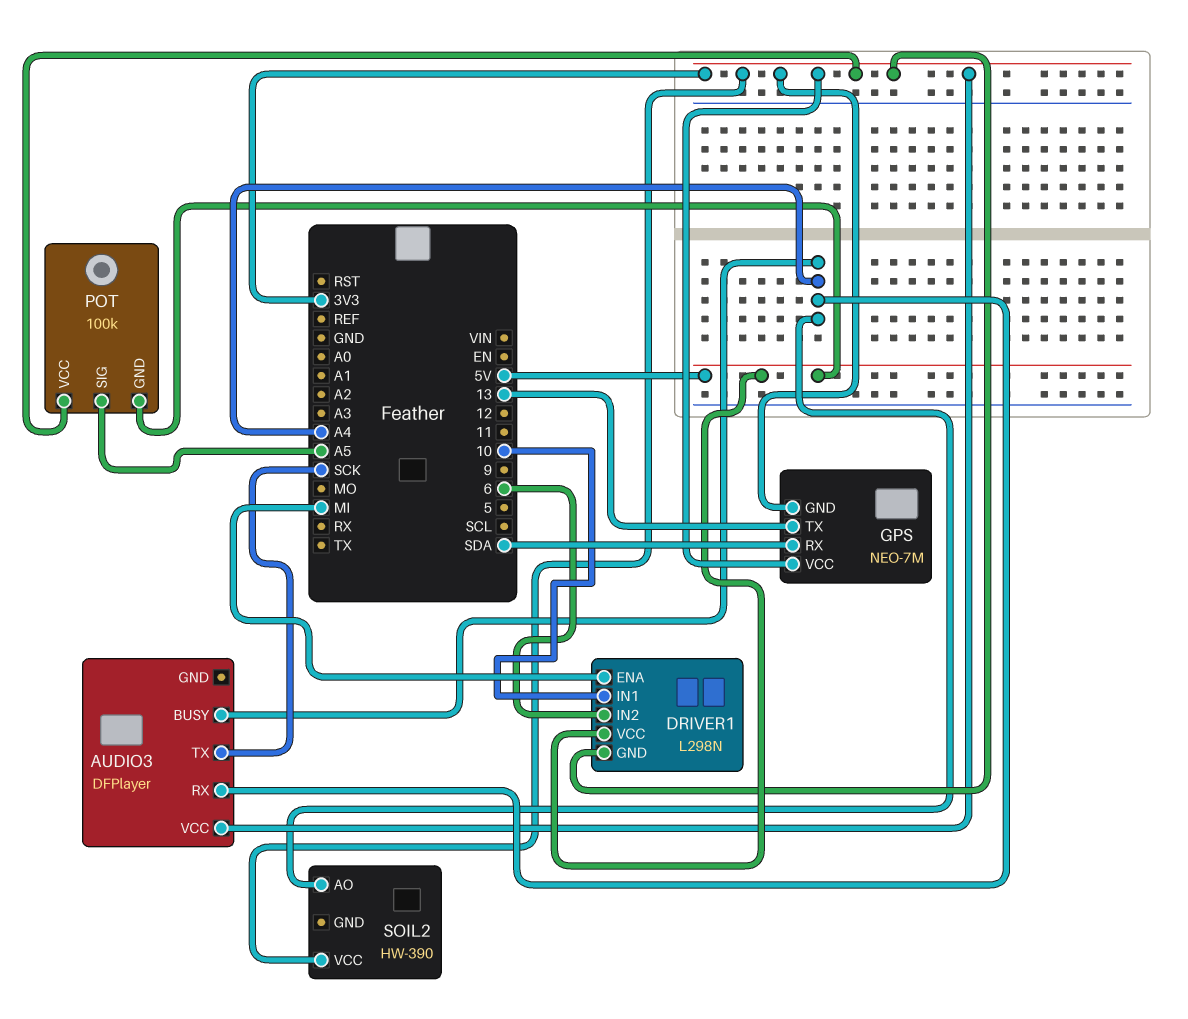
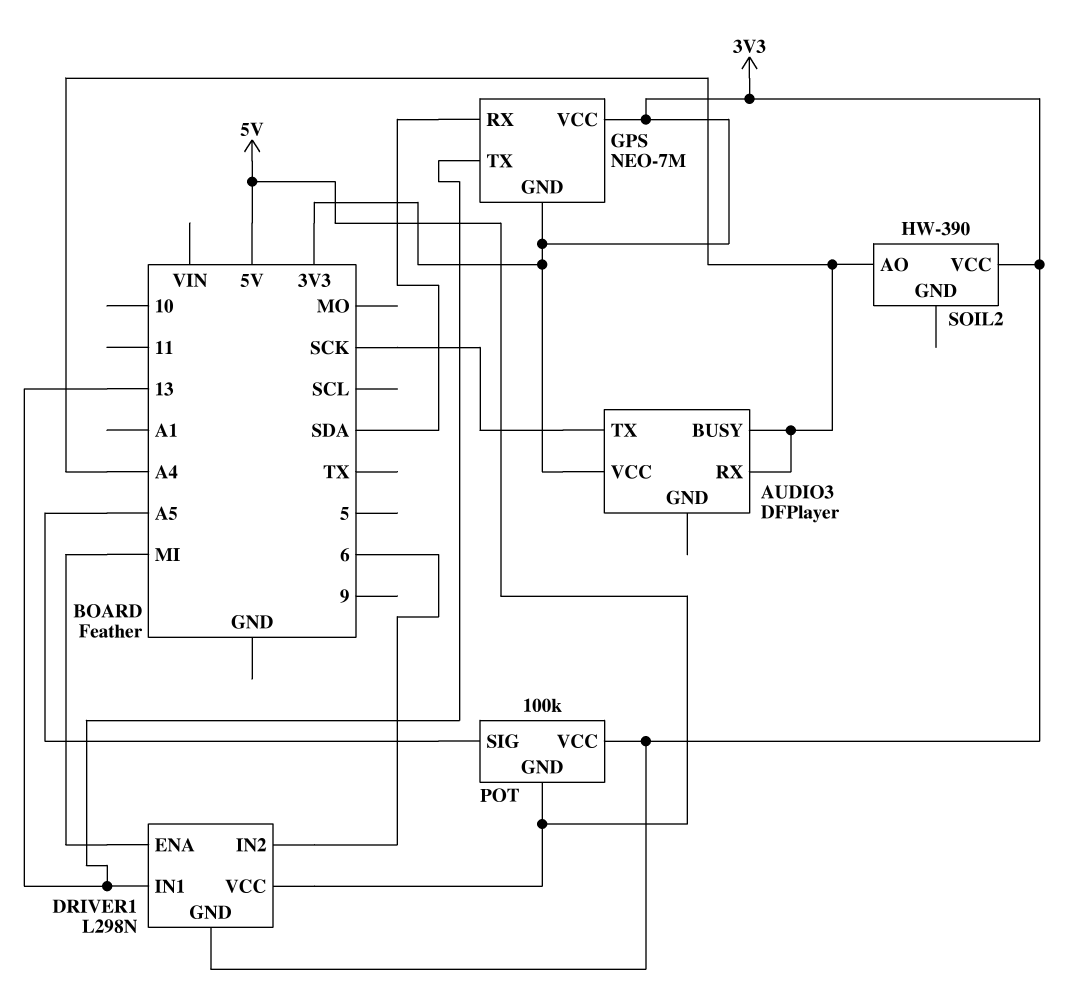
DRIVER1 pin IN1: 10 -> 13

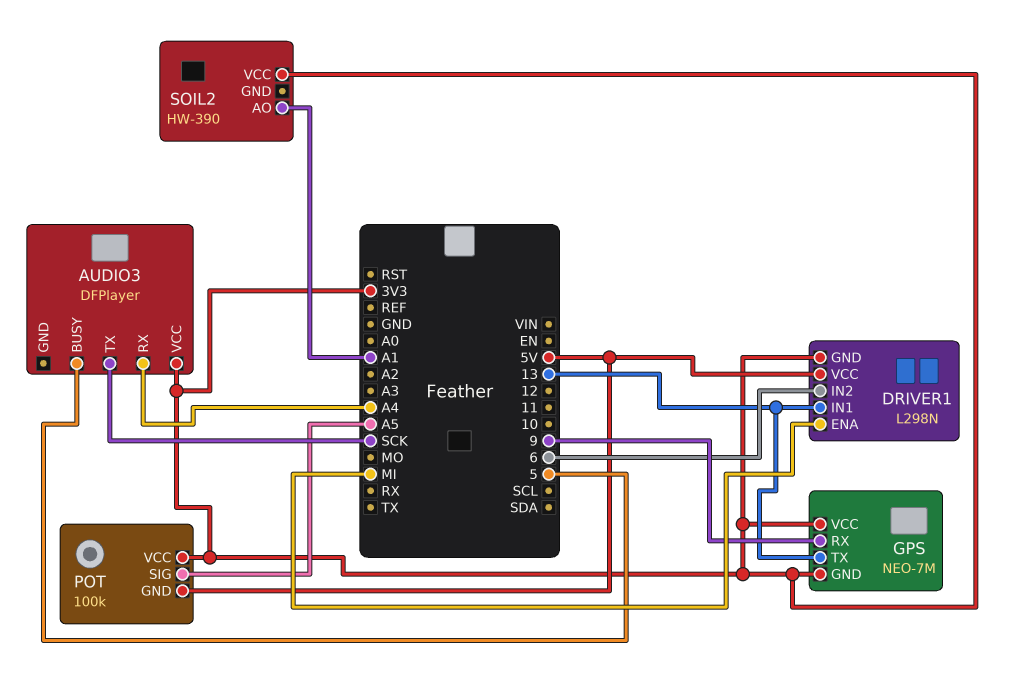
AUDIO3 pin BUSY: A4 -> 5
GPS pin RX: SDA -> 9
SOIL2 pin AO: A4 -> A1

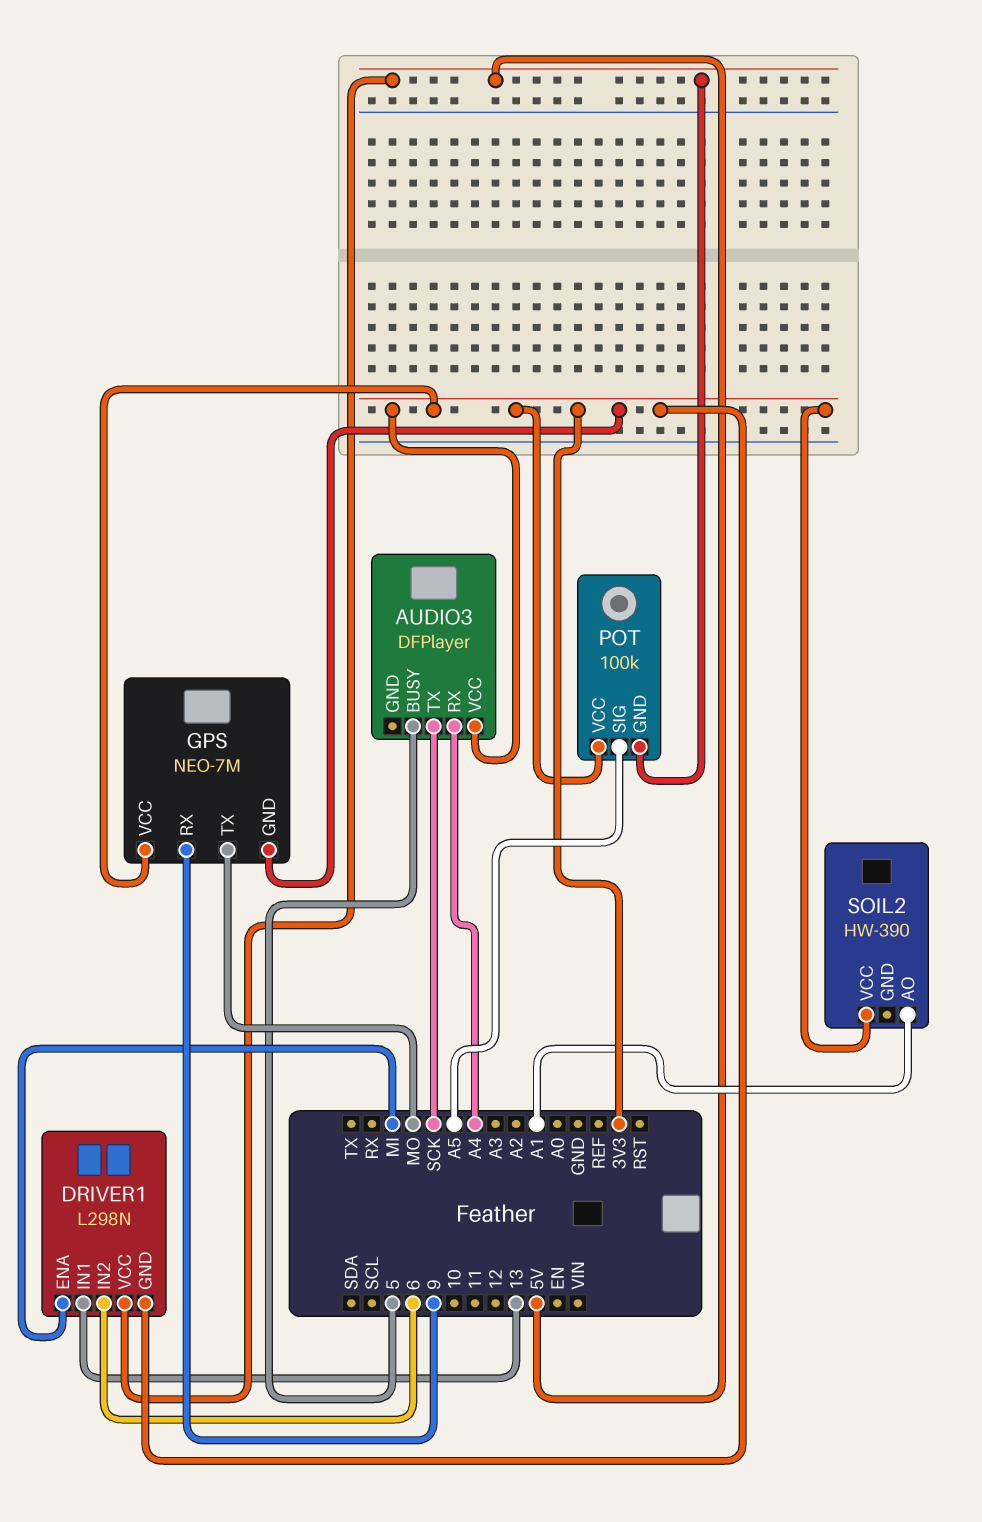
GPS pin TX: 13 -> MO

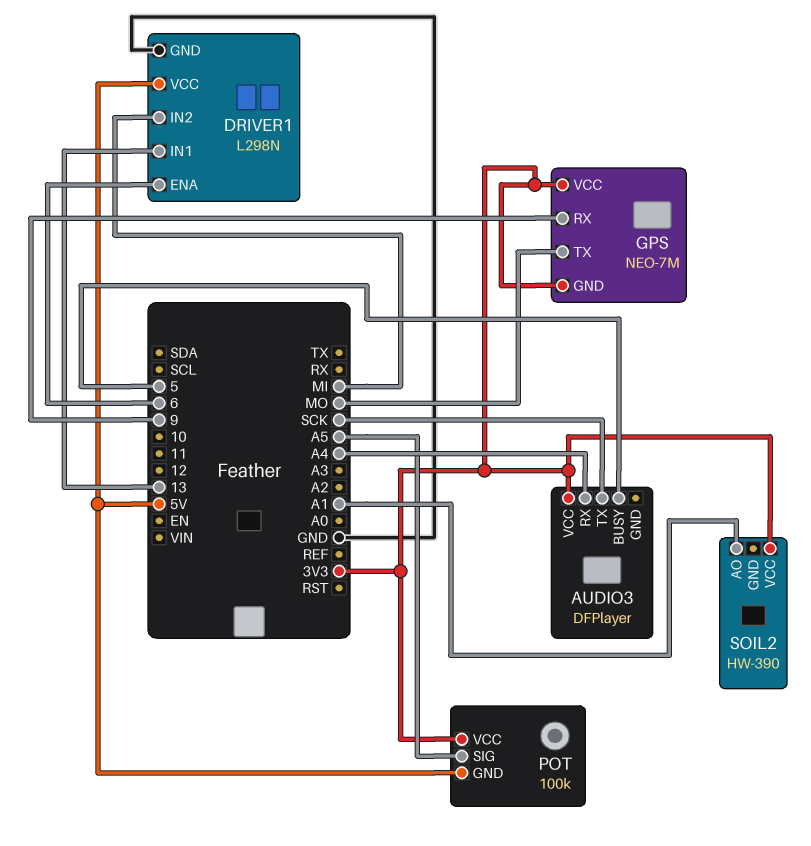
DRIVER1 pin ENA: MI -> 6
DRIVER1 pin GND: 3V3 -> GND
DRIVER1 pin IN2: 6 -> MI

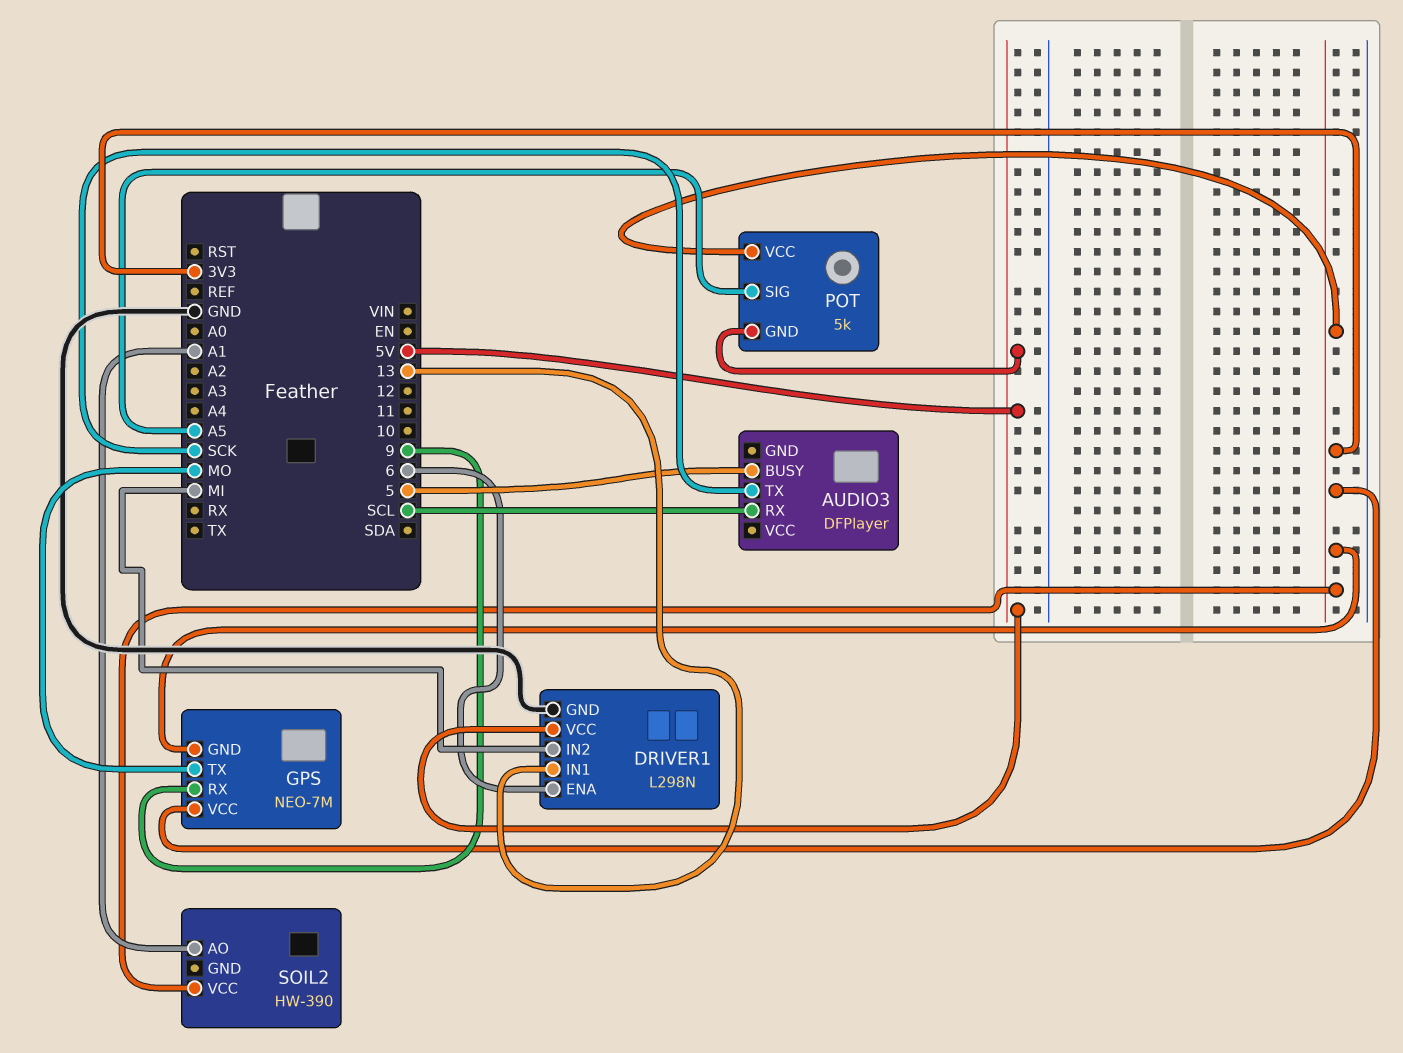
AUDIO3 pin RX: A4 -> SCL
AUDIO3 pin VCC: 3V3 -> none
POT: 100k -> 5k

